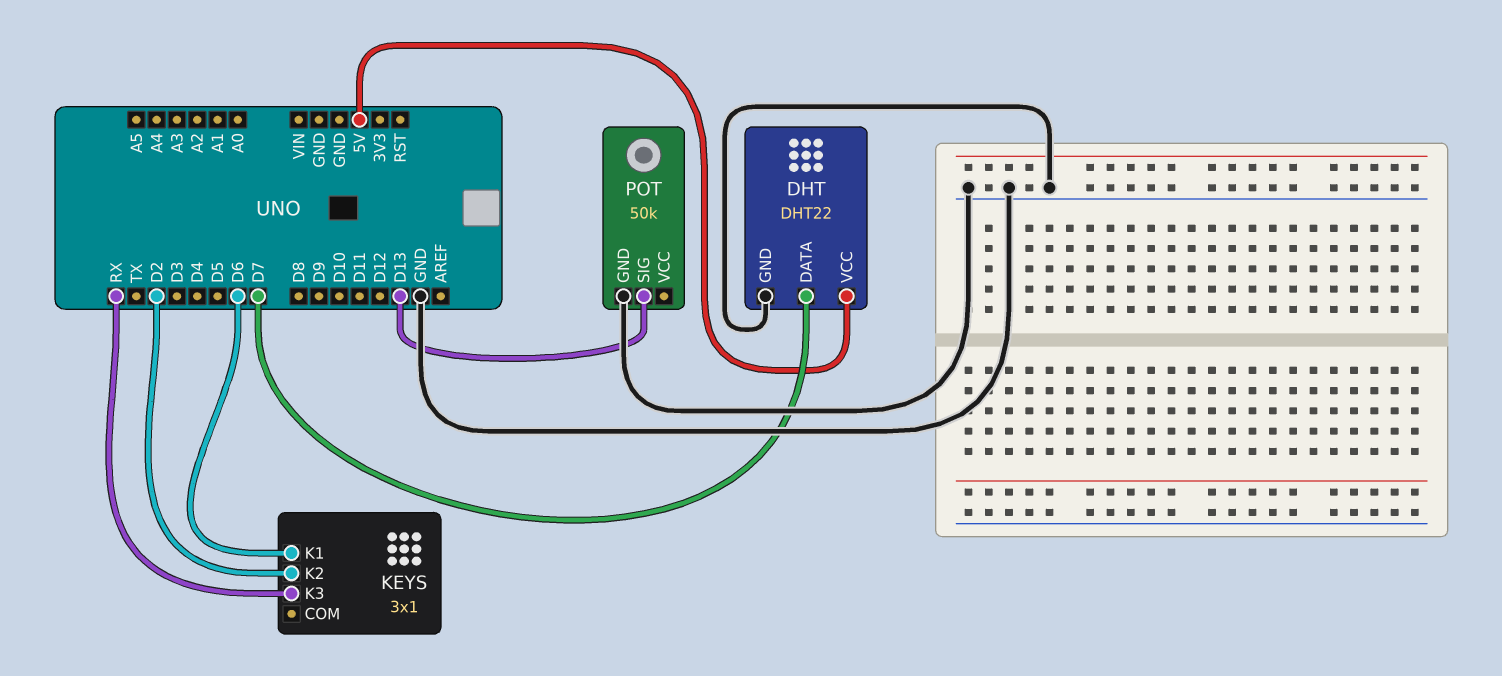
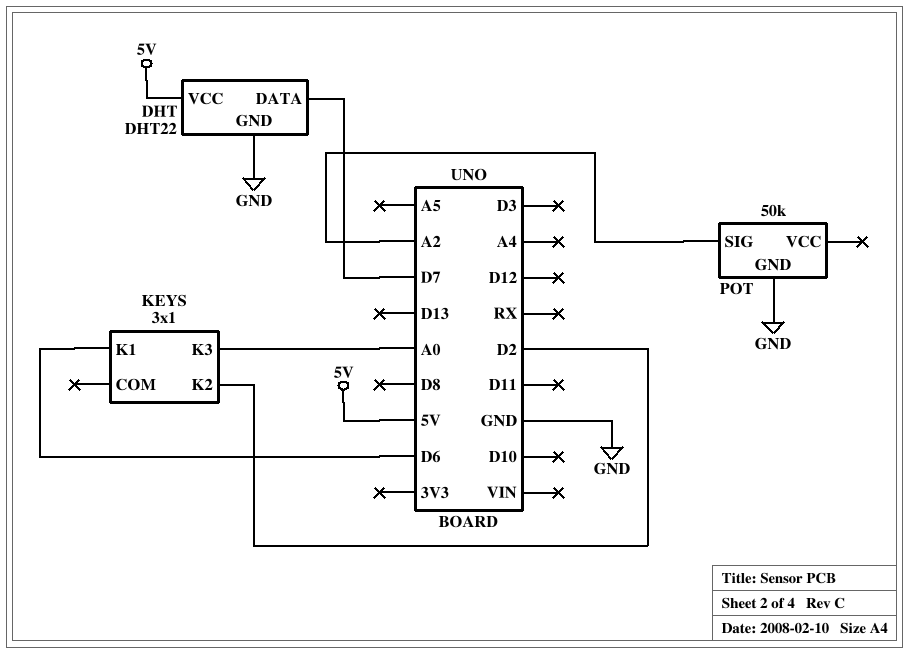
KEYS pin K3: RX -> A0
POT pin SIG: D13 -> A2

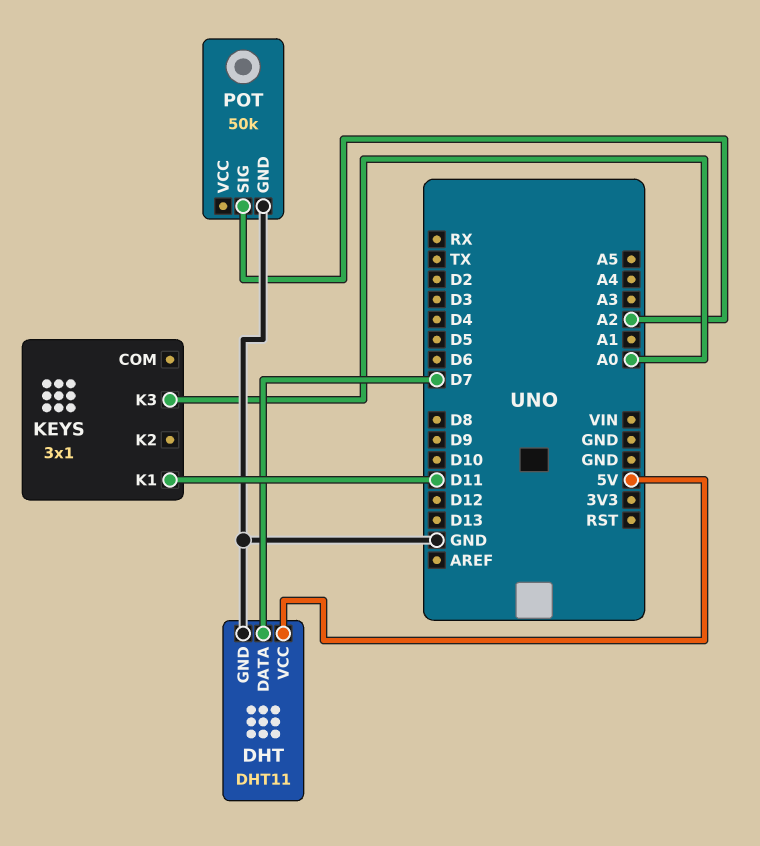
DHT: DHT22 -> DHT11
KEYS pin K1: D6 -> D11
KEYS pin K2: D2 -> none

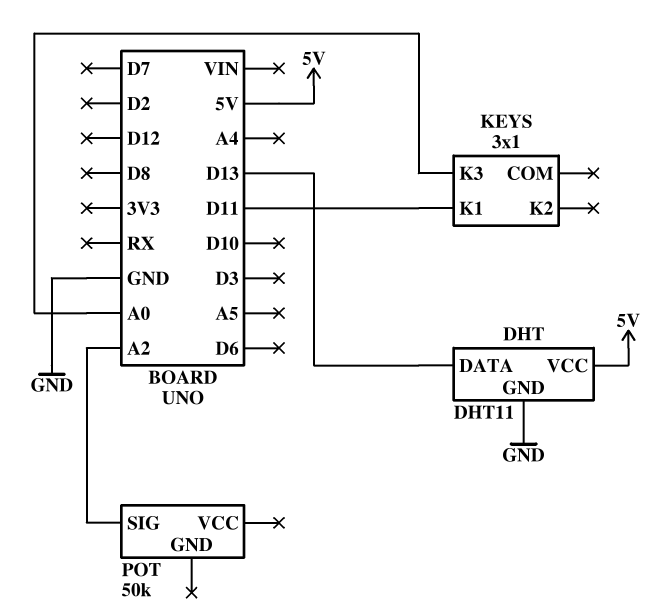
DHT pin DATA: D7 -> D13
POT pin GND: GND -> none

